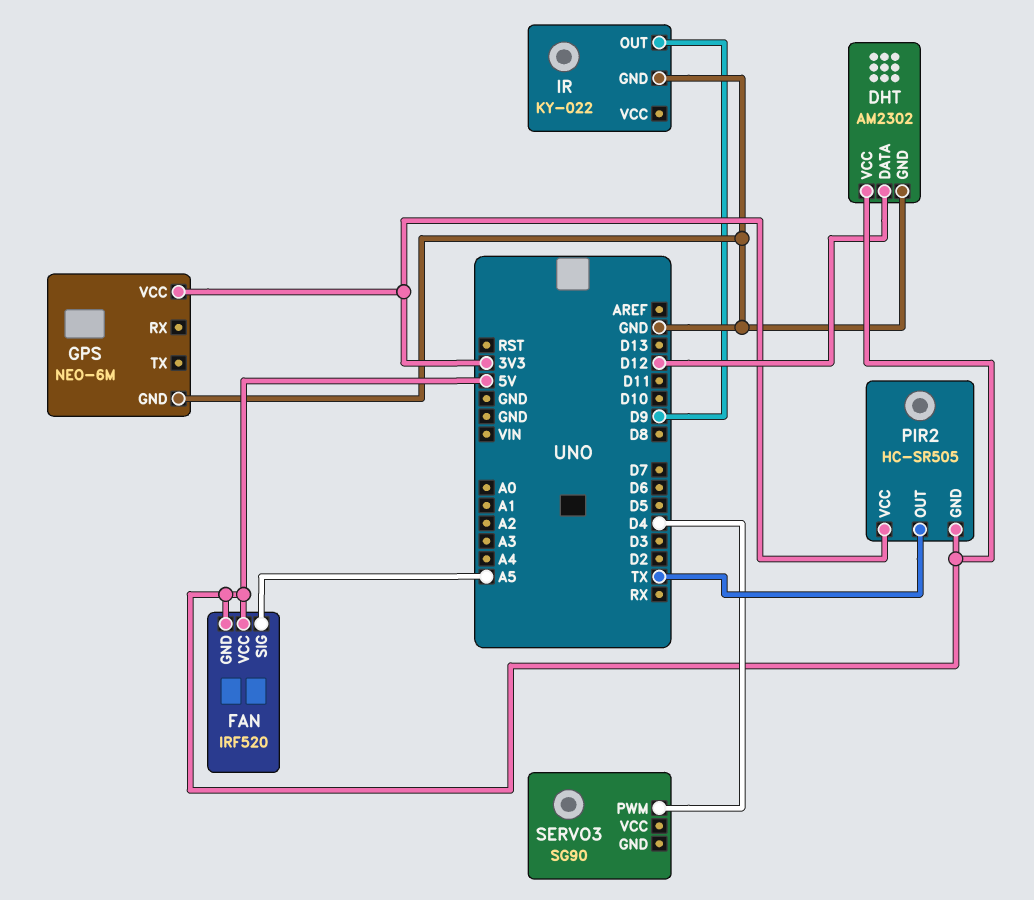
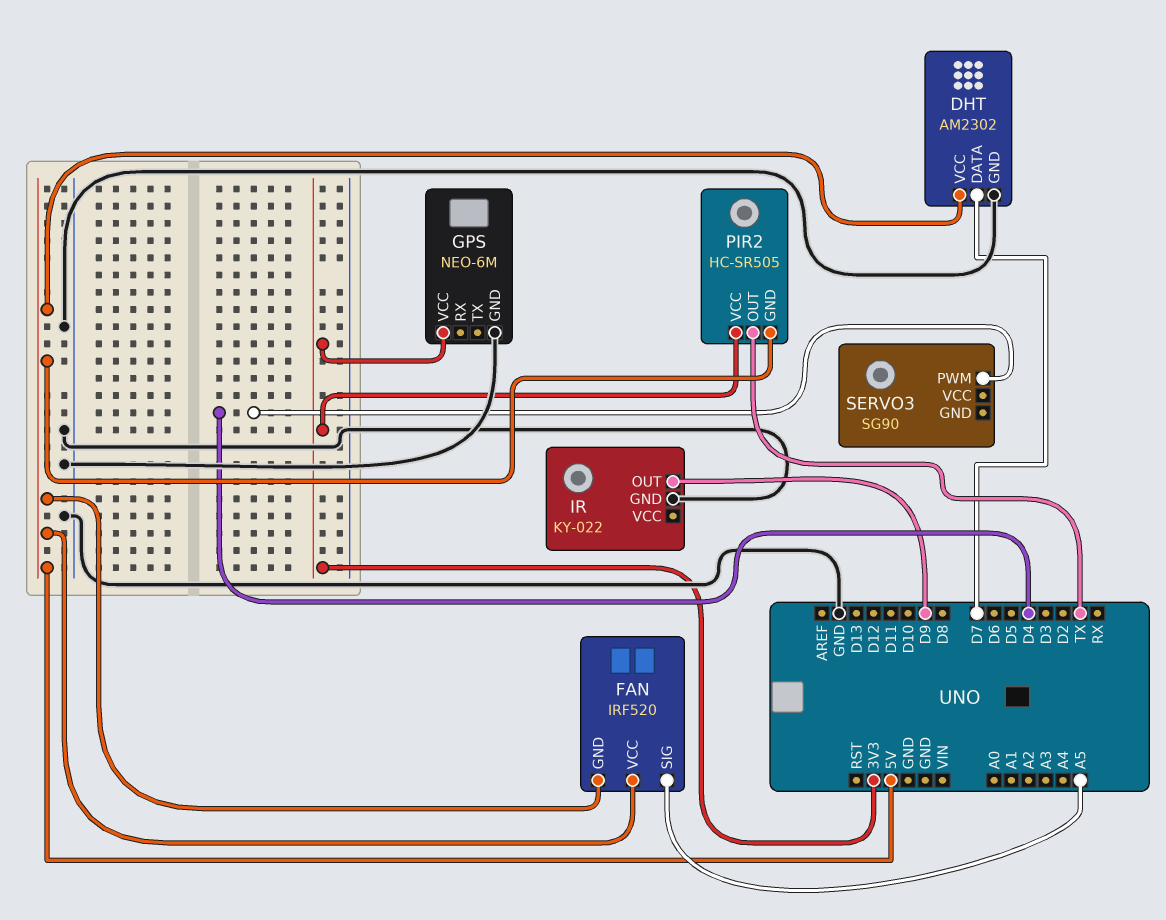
DHT pin DATA: D12 -> D7

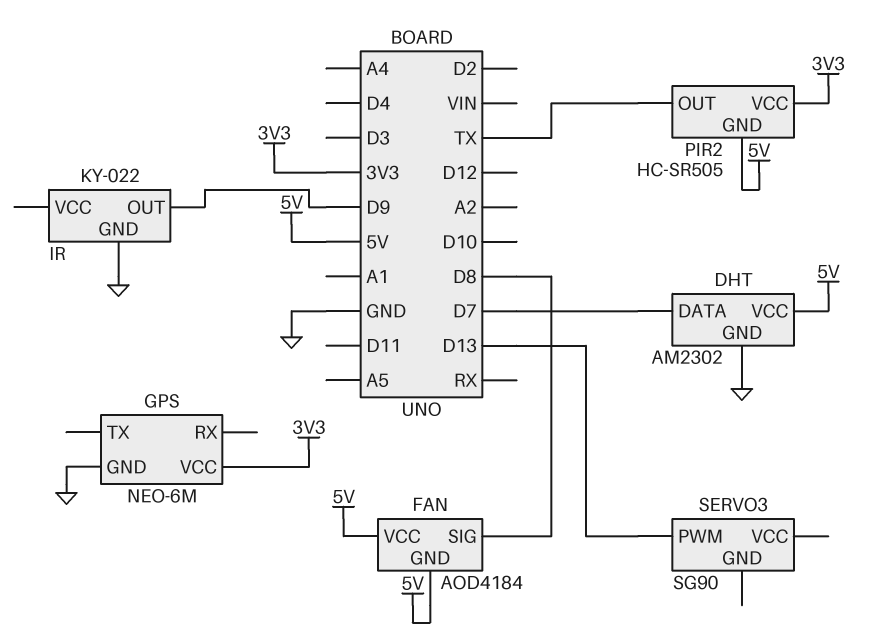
FAN: IRF520 -> AOD4184
FAN pin SIG: A5 -> D8
SERVO3 pin PWM: D4 -> D13

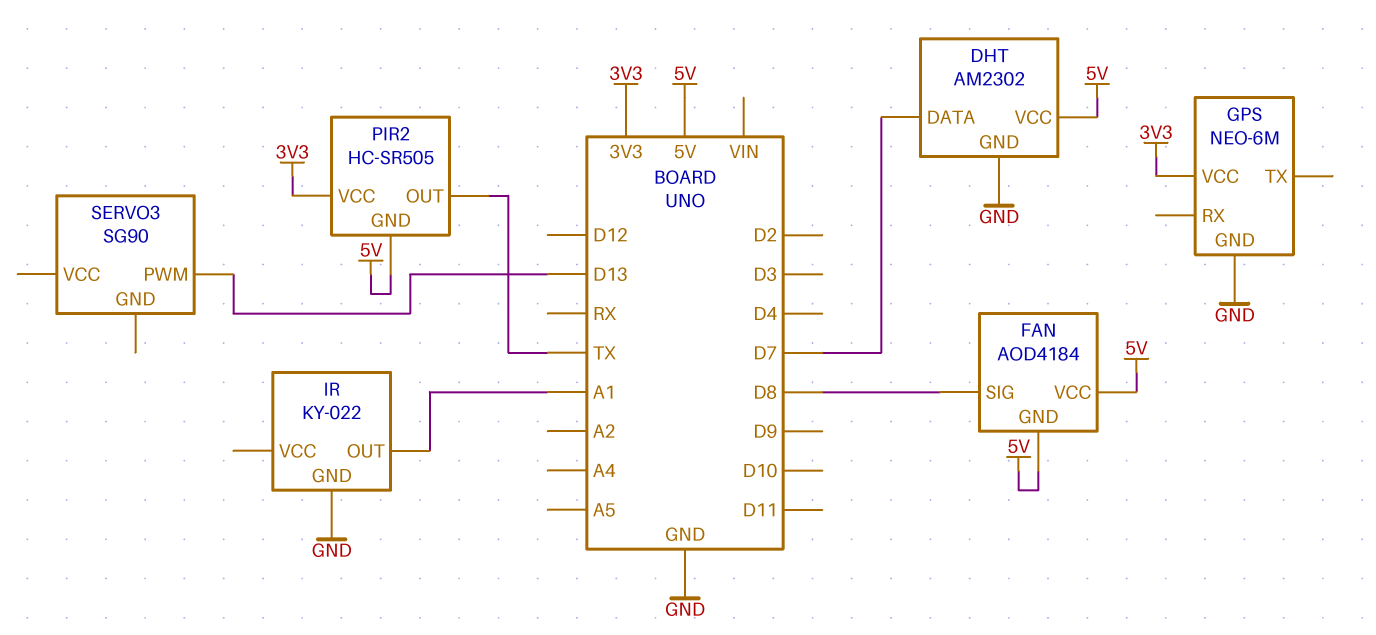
IR pin OUT: D9 -> A1

